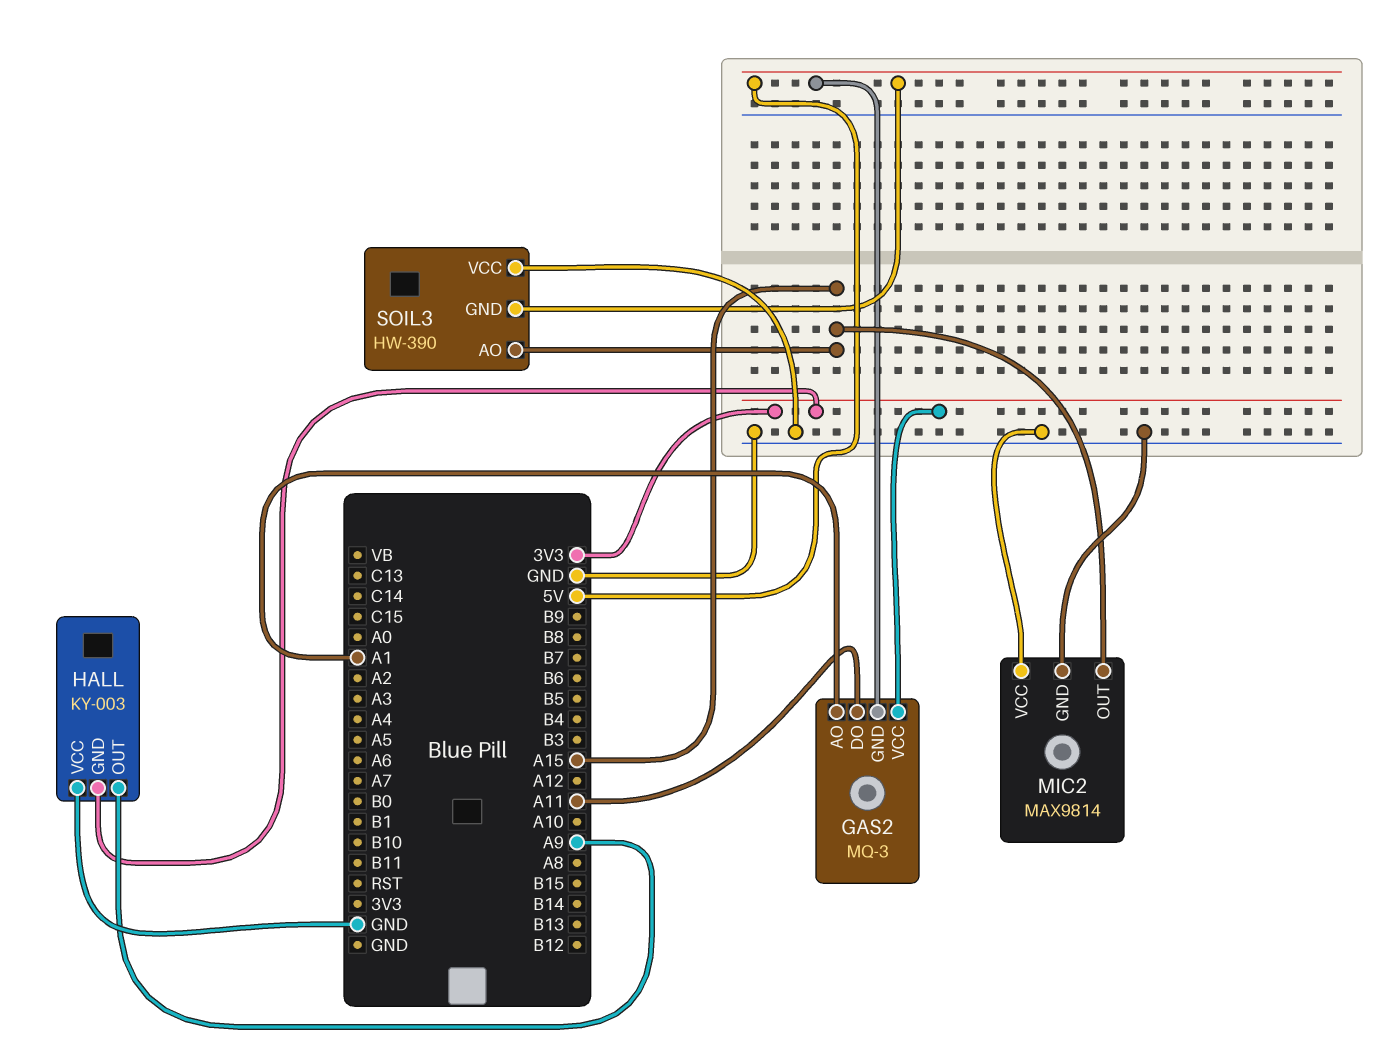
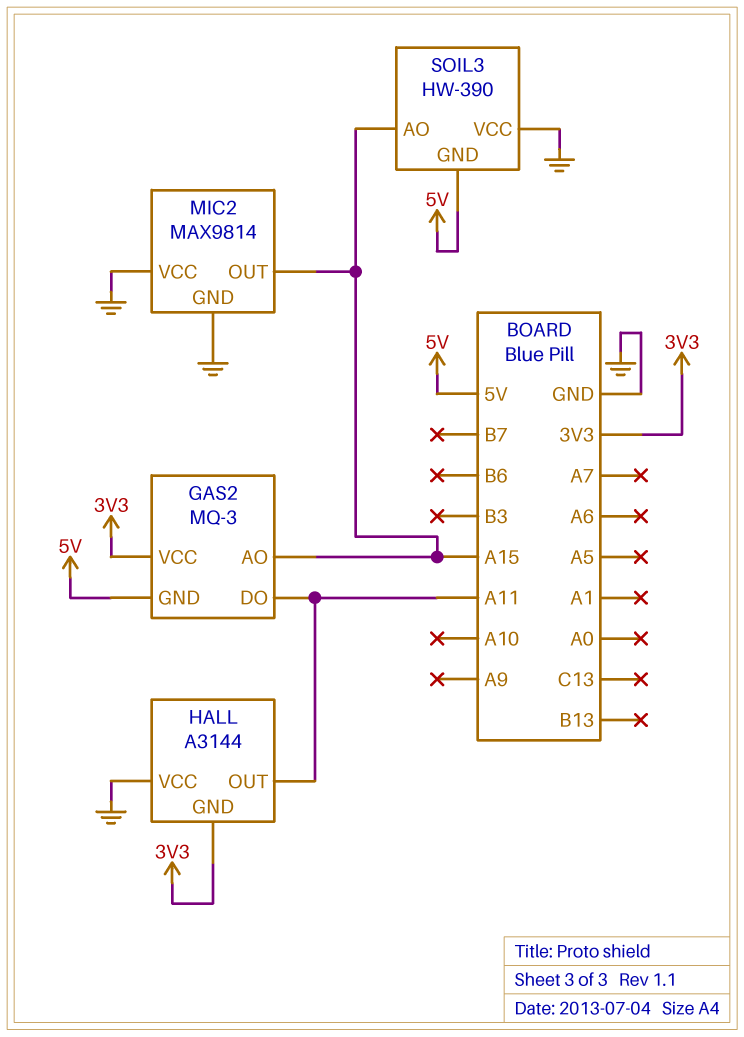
GAS2 pin AO: A1 -> A15
HALL: KY-003 -> A3144
HALL pin OUT: A9 -> A11

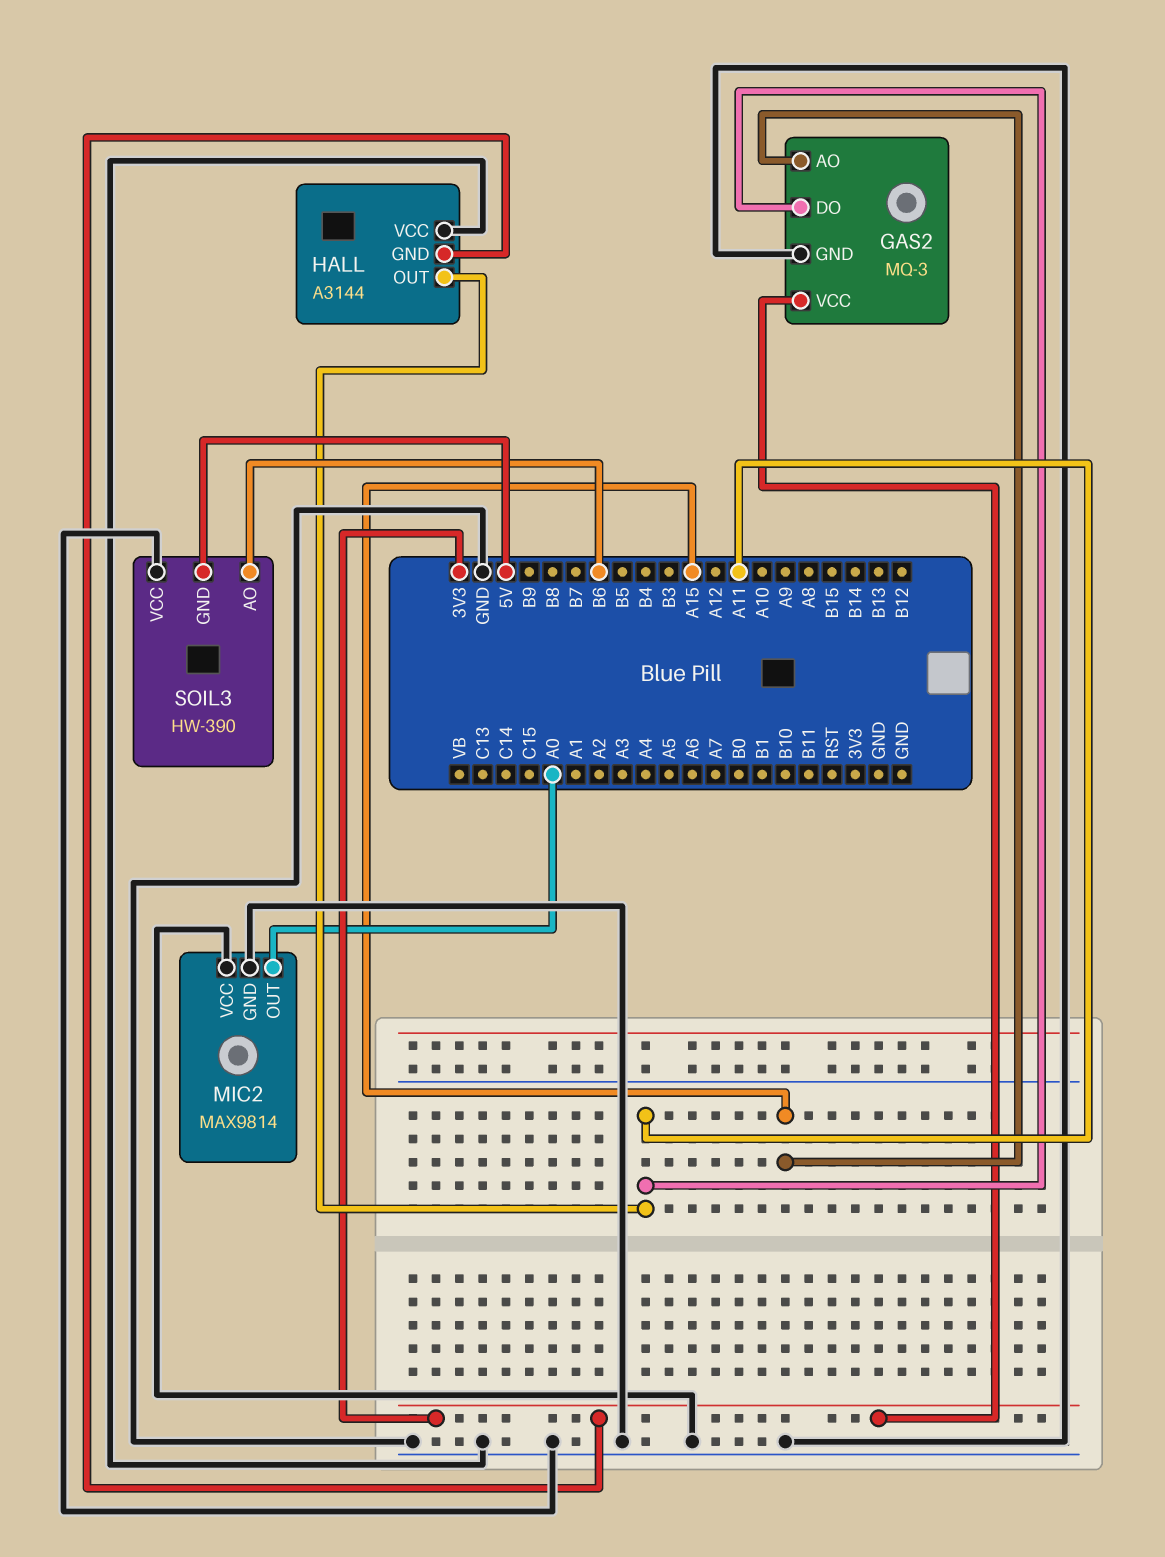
GAS2 pin GND: 5V -> GND
MIC2 pin OUT: A15 -> A0
SOIL3 pin AO: A15 -> B6

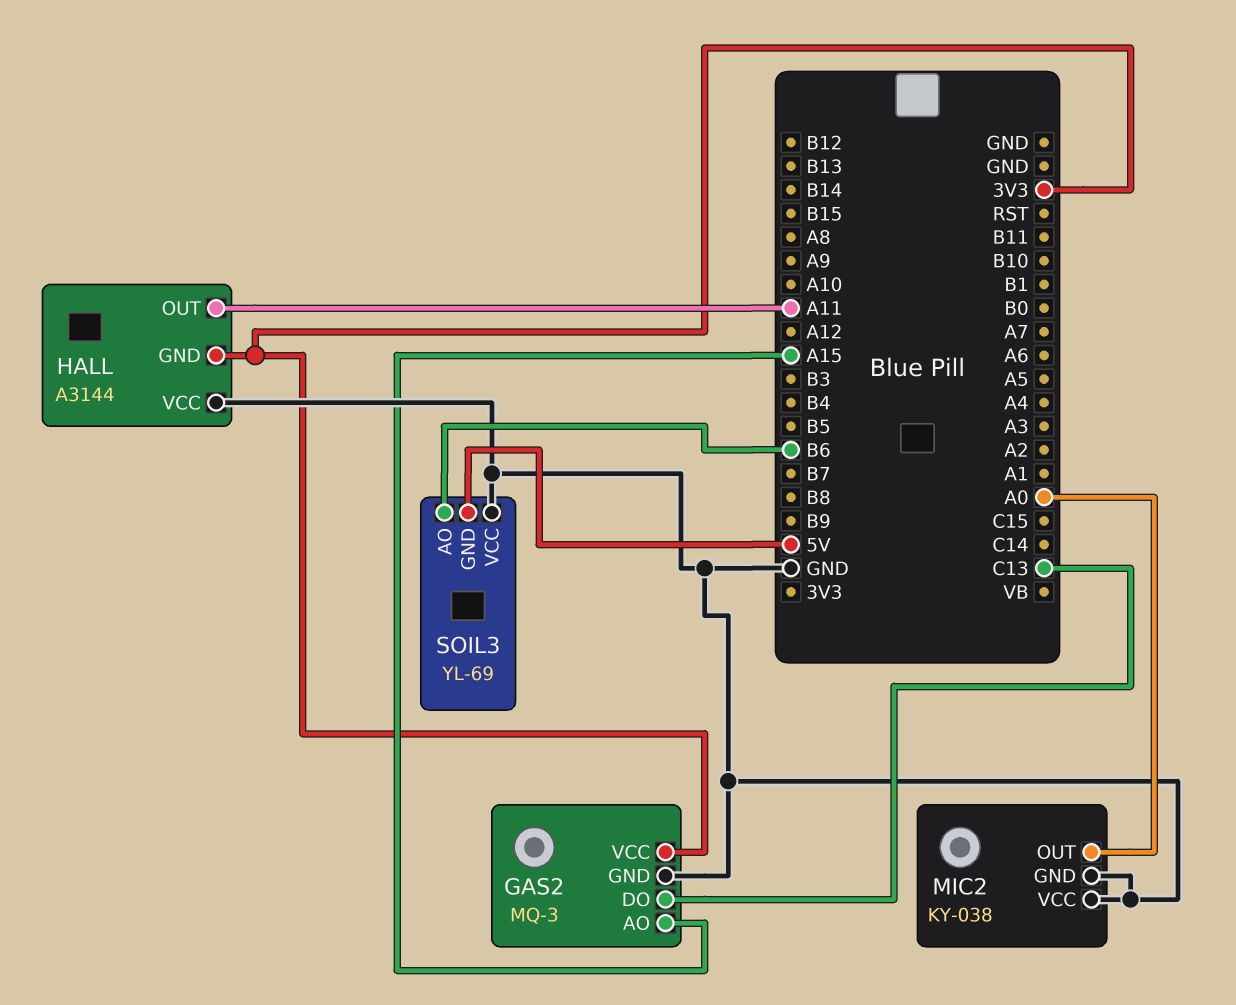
GAS2 pin DO: A11 -> C13
MIC2: MAX9814 -> KY-038
SOIL3: HW-390 -> YL-69

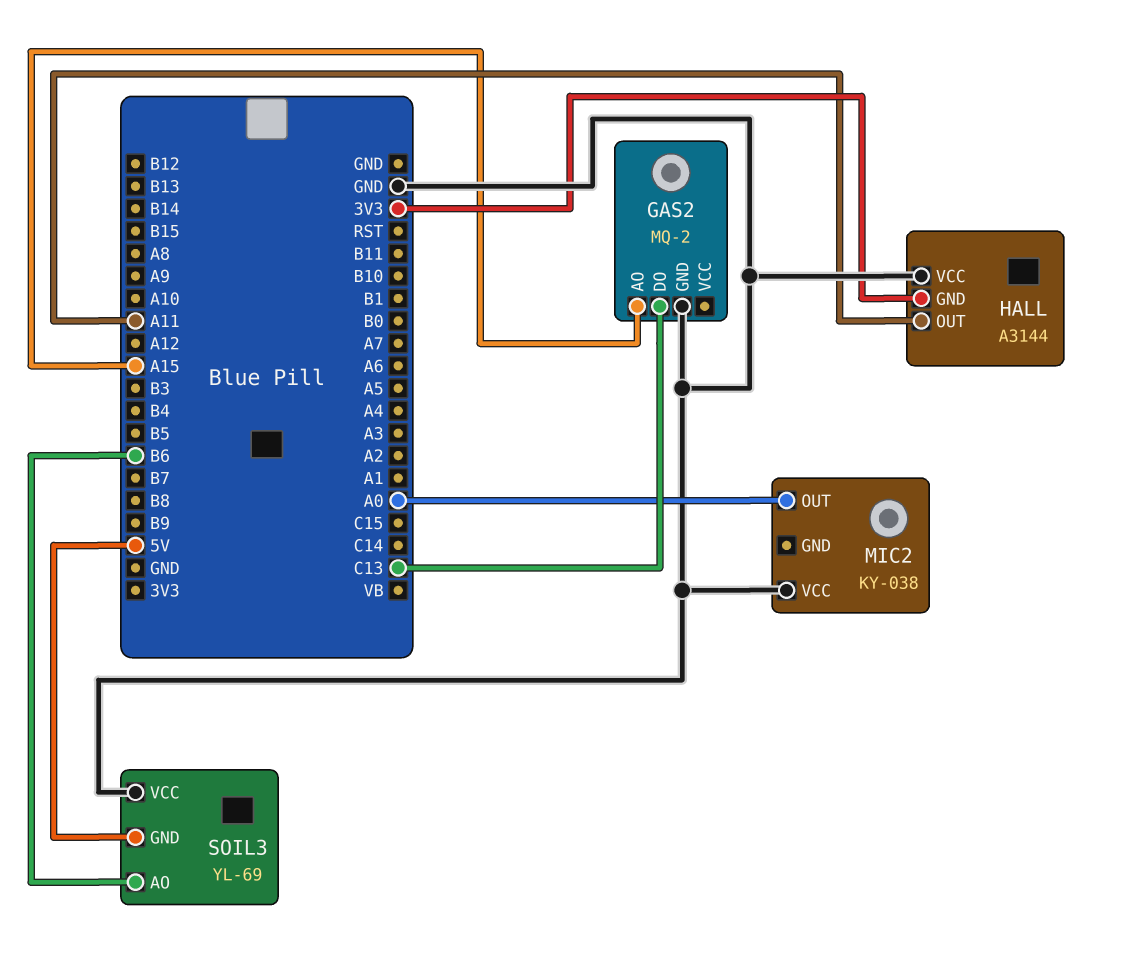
GAS2: MQ-3 -> MQ-2
GAS2 pin VCC: 3V3 -> none
MIC2 pin GND: GND -> none

